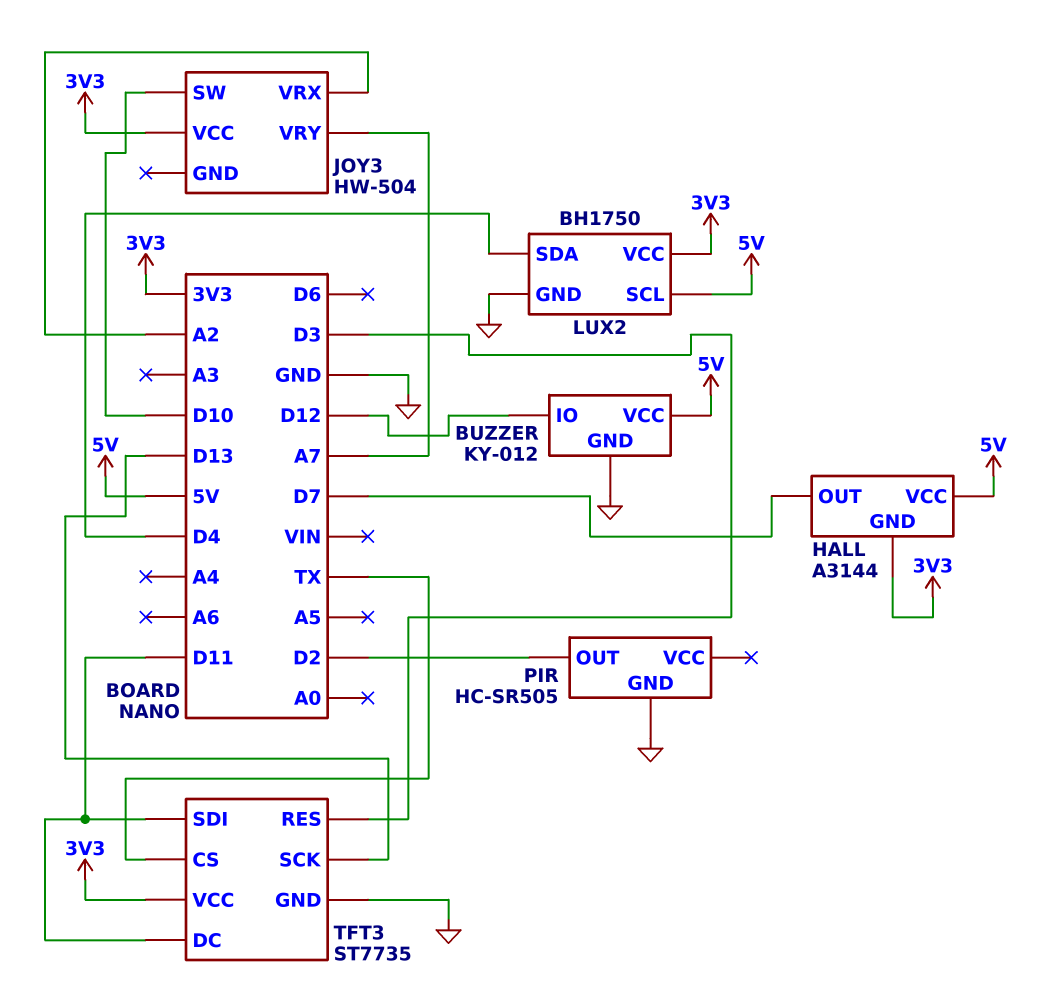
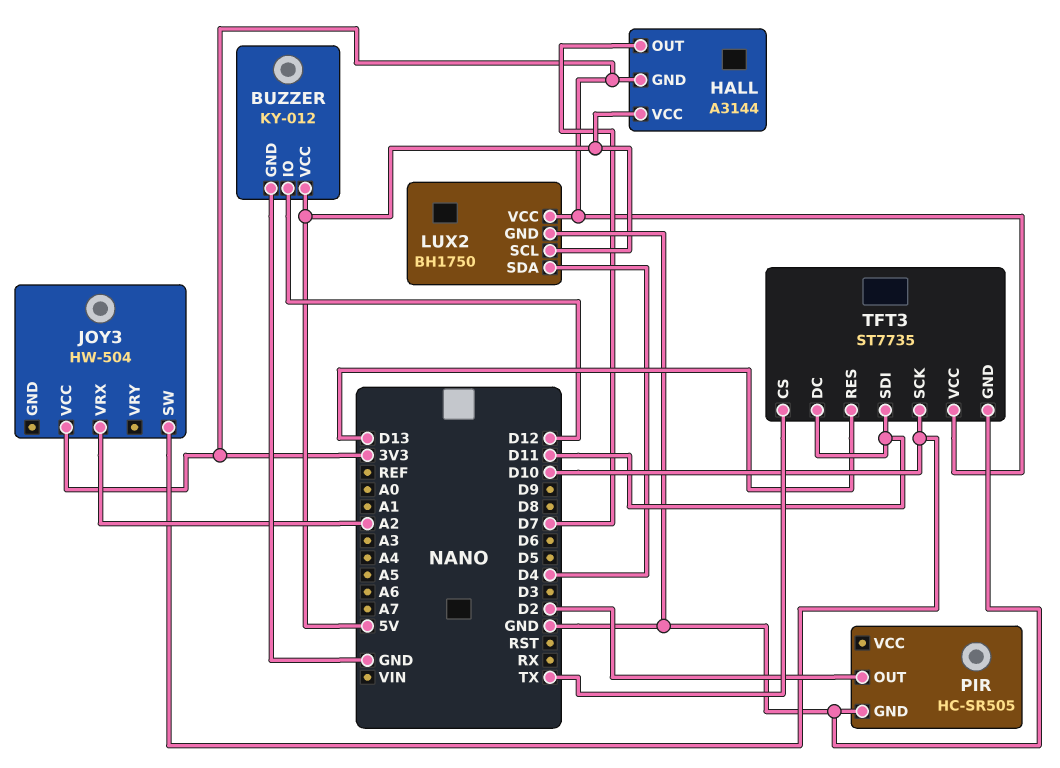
JOY3 pin VRY: A7 -> none
TFT3 pin RES: D3 -> D13
TFT3 pin SCK: D13 -> D10

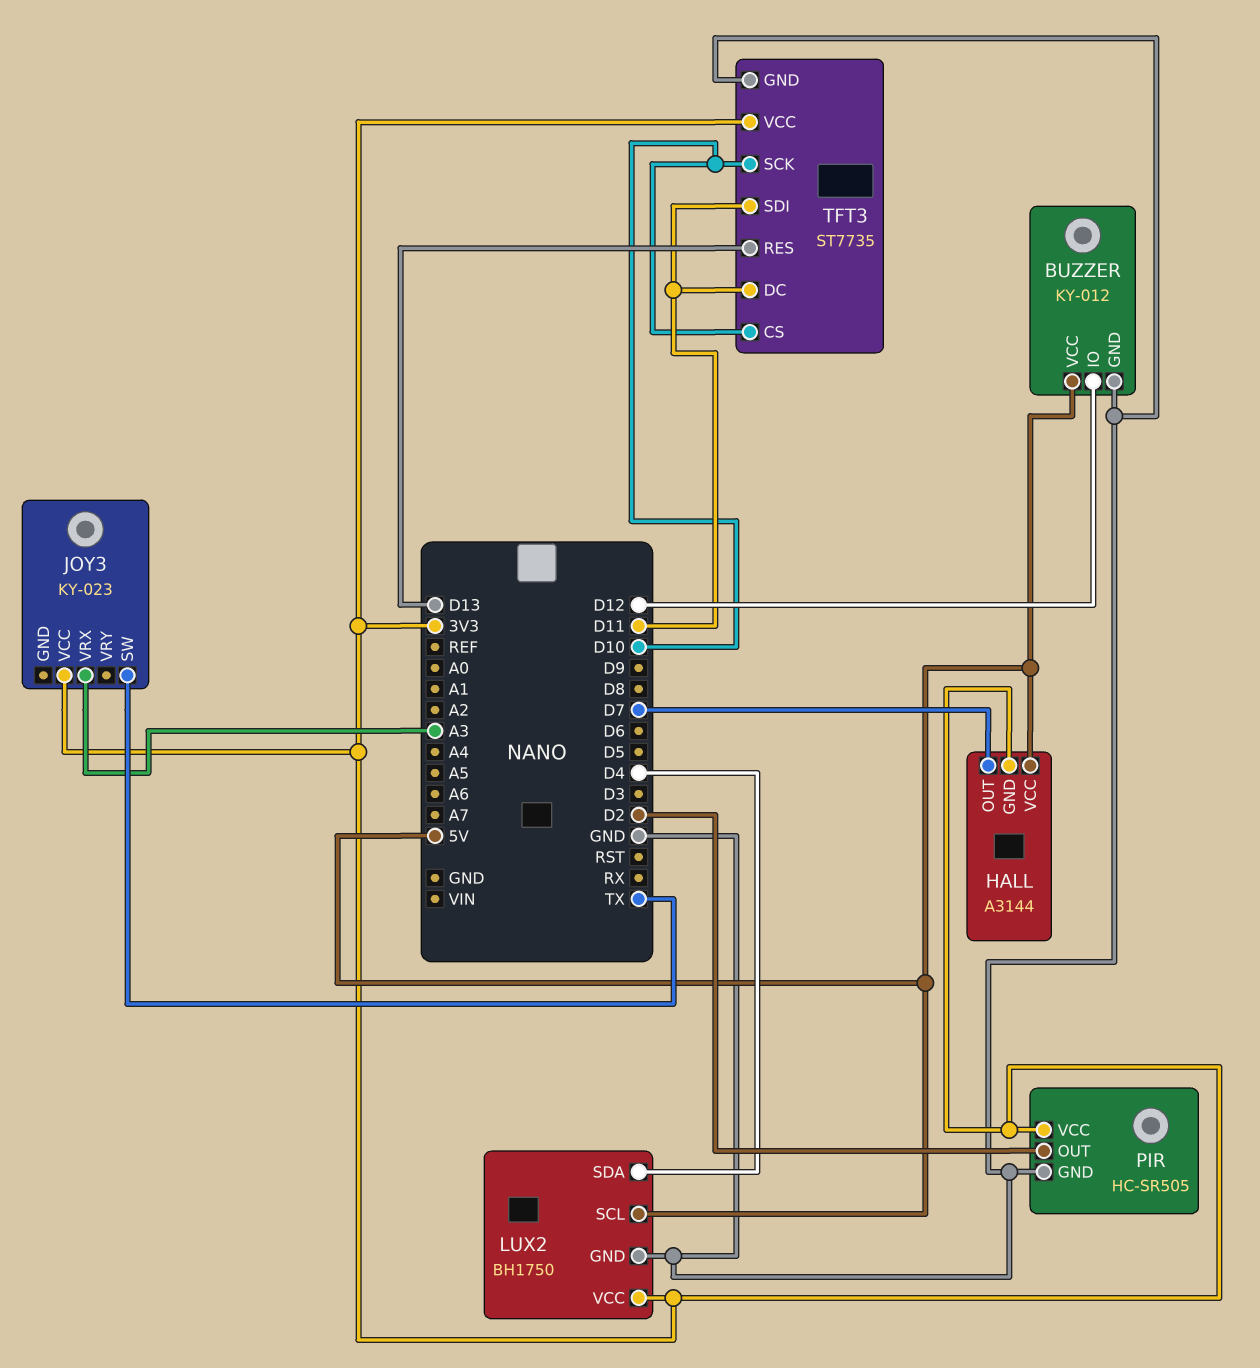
JOY3: HW-504 -> KY-023
JOY3 pin SW: D10 -> TX
JOY3 pin VRX: A2 -> A3
PIR pin VCC: none -> 3V3
TFT3 pin CS: TX -> D10

